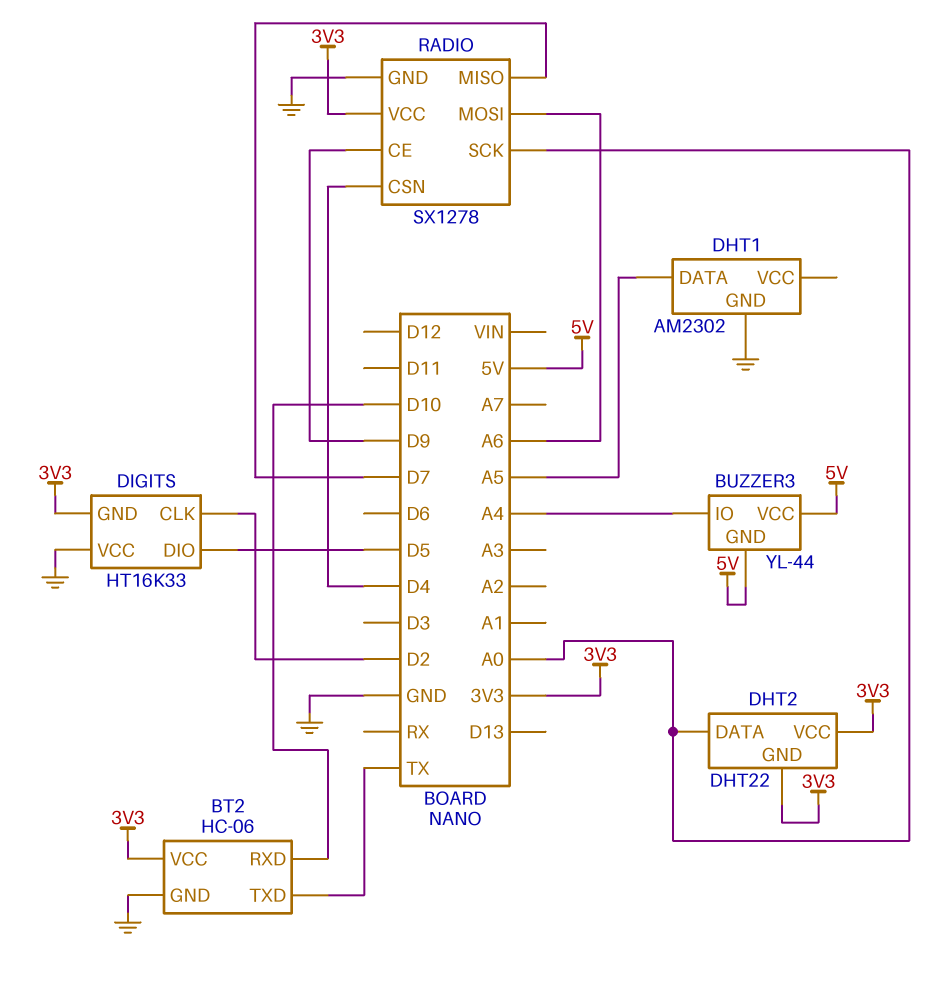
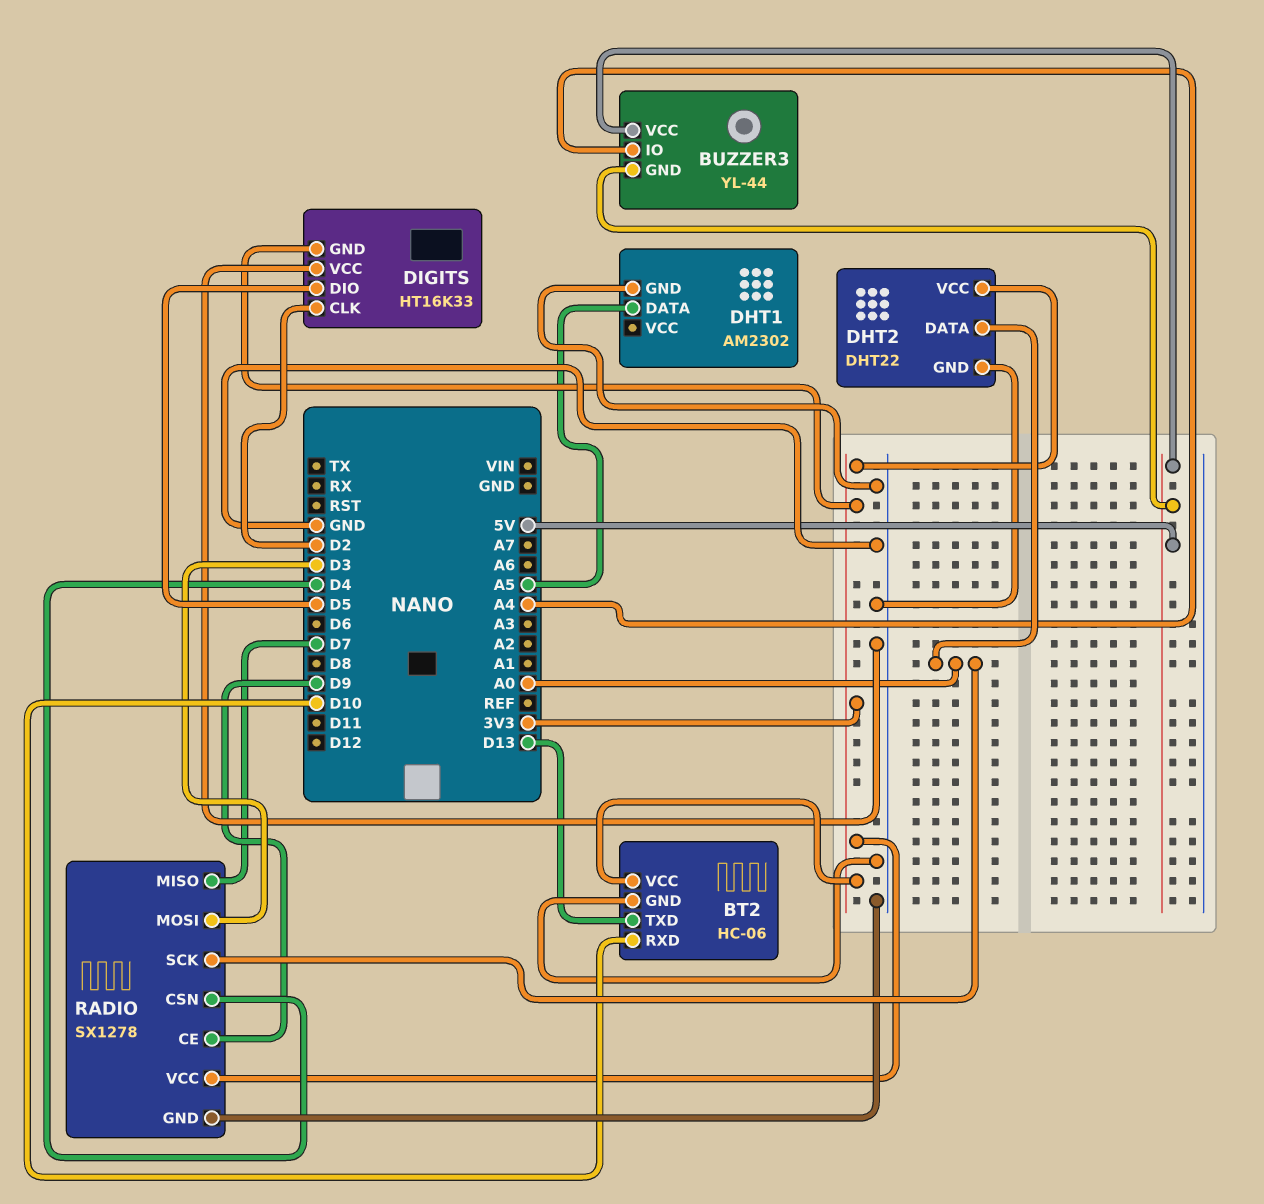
BT2 pin TXD: TX -> D13
DHT2 pin GND: 3V3 -> GND
RADIO pin MOSI: A6 -> D3

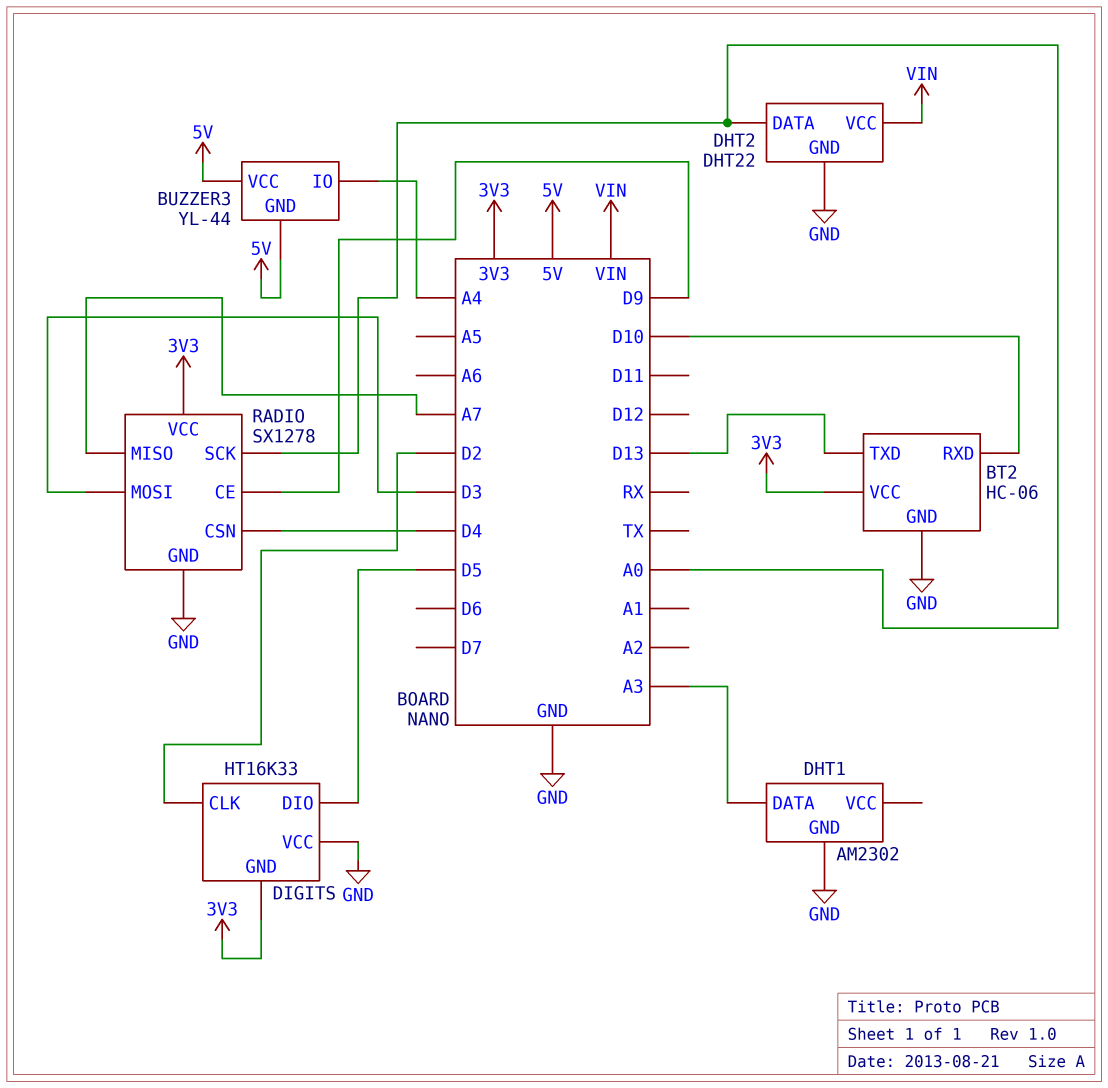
DHT1 pin DATA: A5 -> A3
DHT2 pin VCC: 3V3 -> VIN
RADIO pin MISO: D7 -> A7

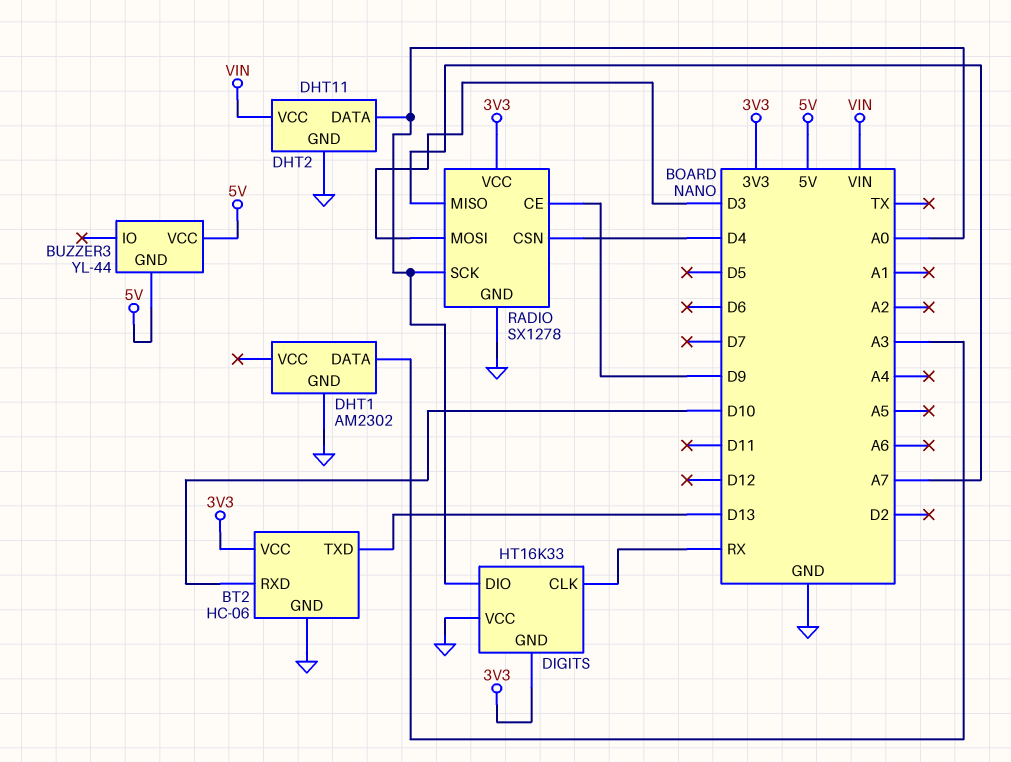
BUZZER3 pin IO: A4 -> none
DHT2: DHT22 -> DHT11
DIGITS pin CLK: D2 -> RX
DIGITS pin DIO: D5 -> A0

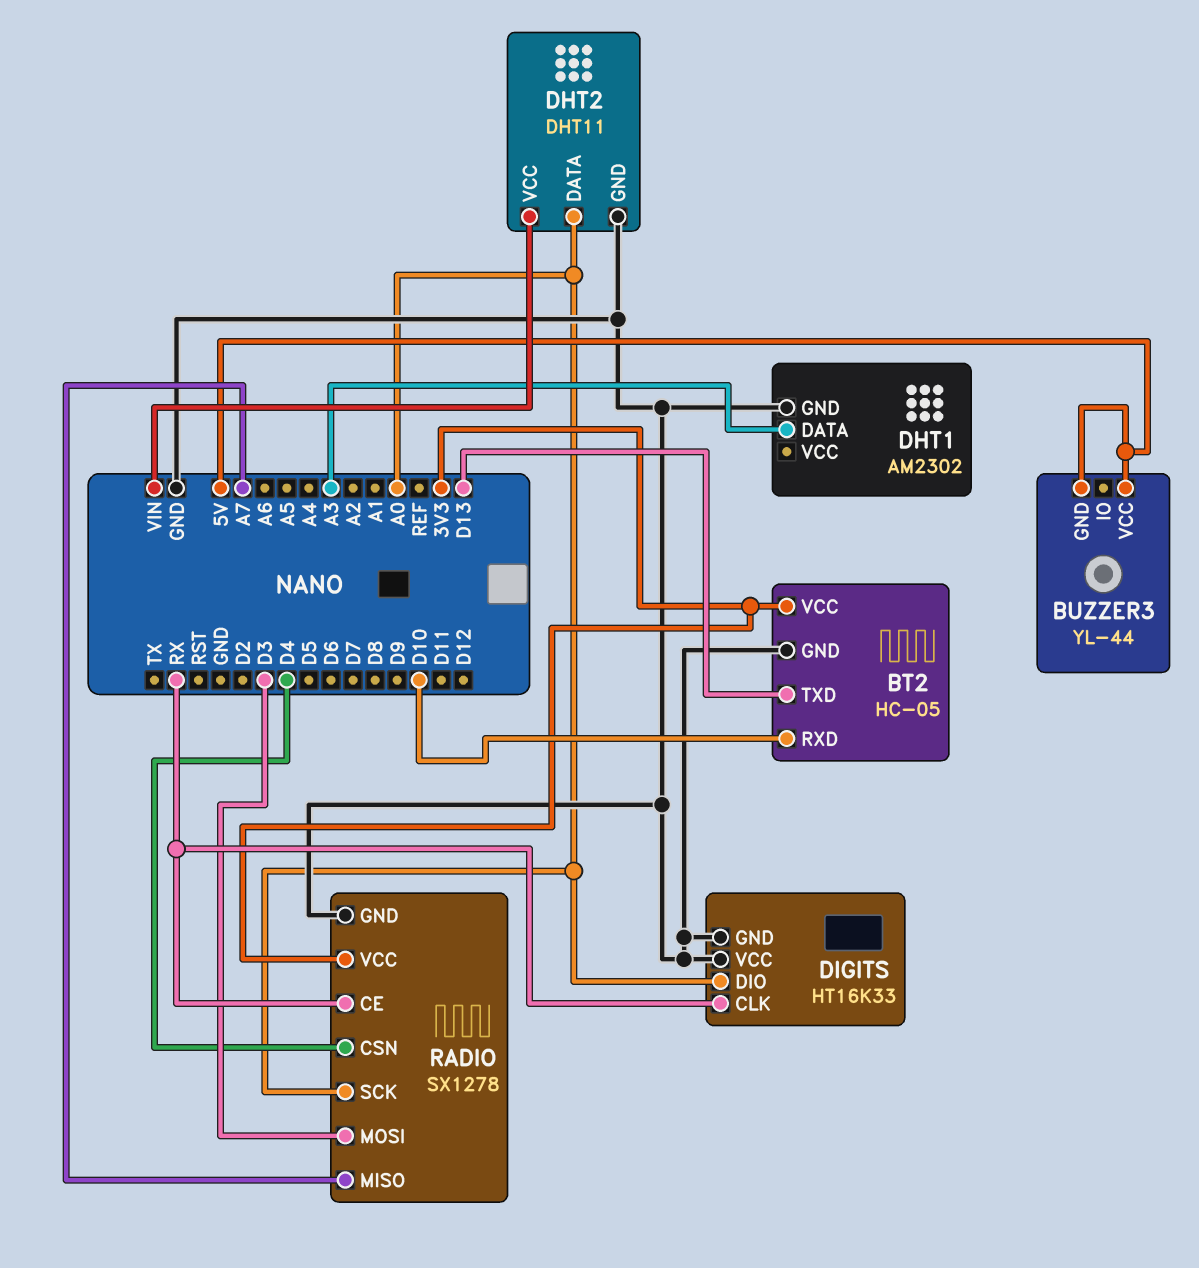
BT2: HC-06 -> HC-05
DIGITS pin GND: 3V3 -> GND
RADIO pin CE: D9 -> RX

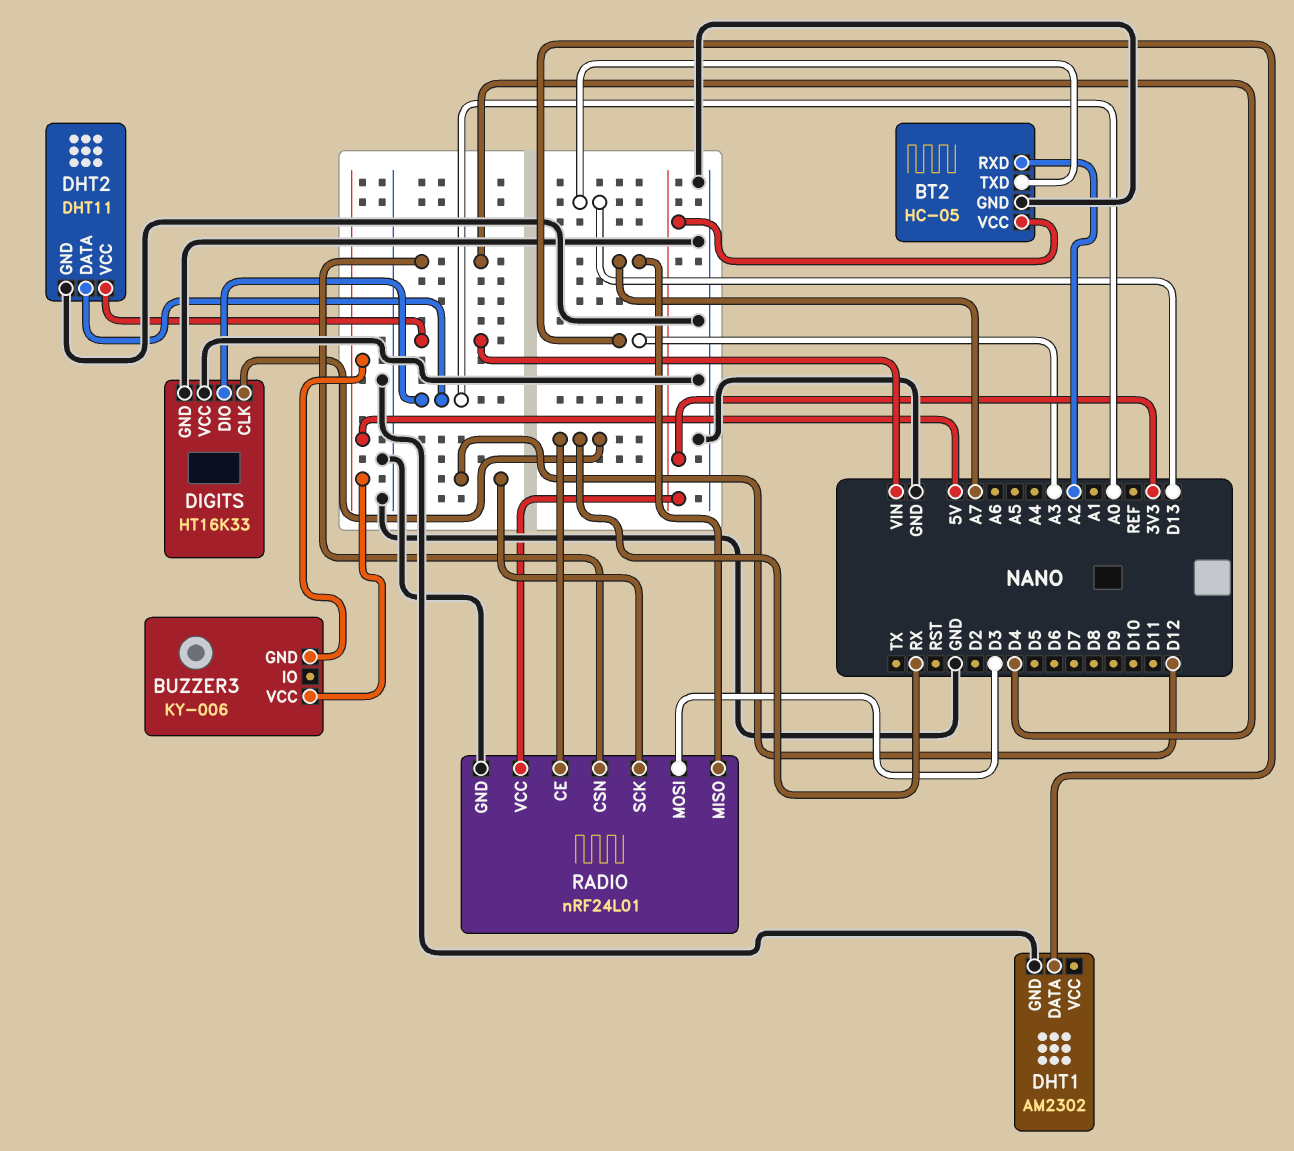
BT2 pin RXD: D10 -> A2
BUZZER3: YL-44 -> KY-006
RADIO: SX1278 -> nRF24L01
RADIO pin SCK: A0 -> D12

